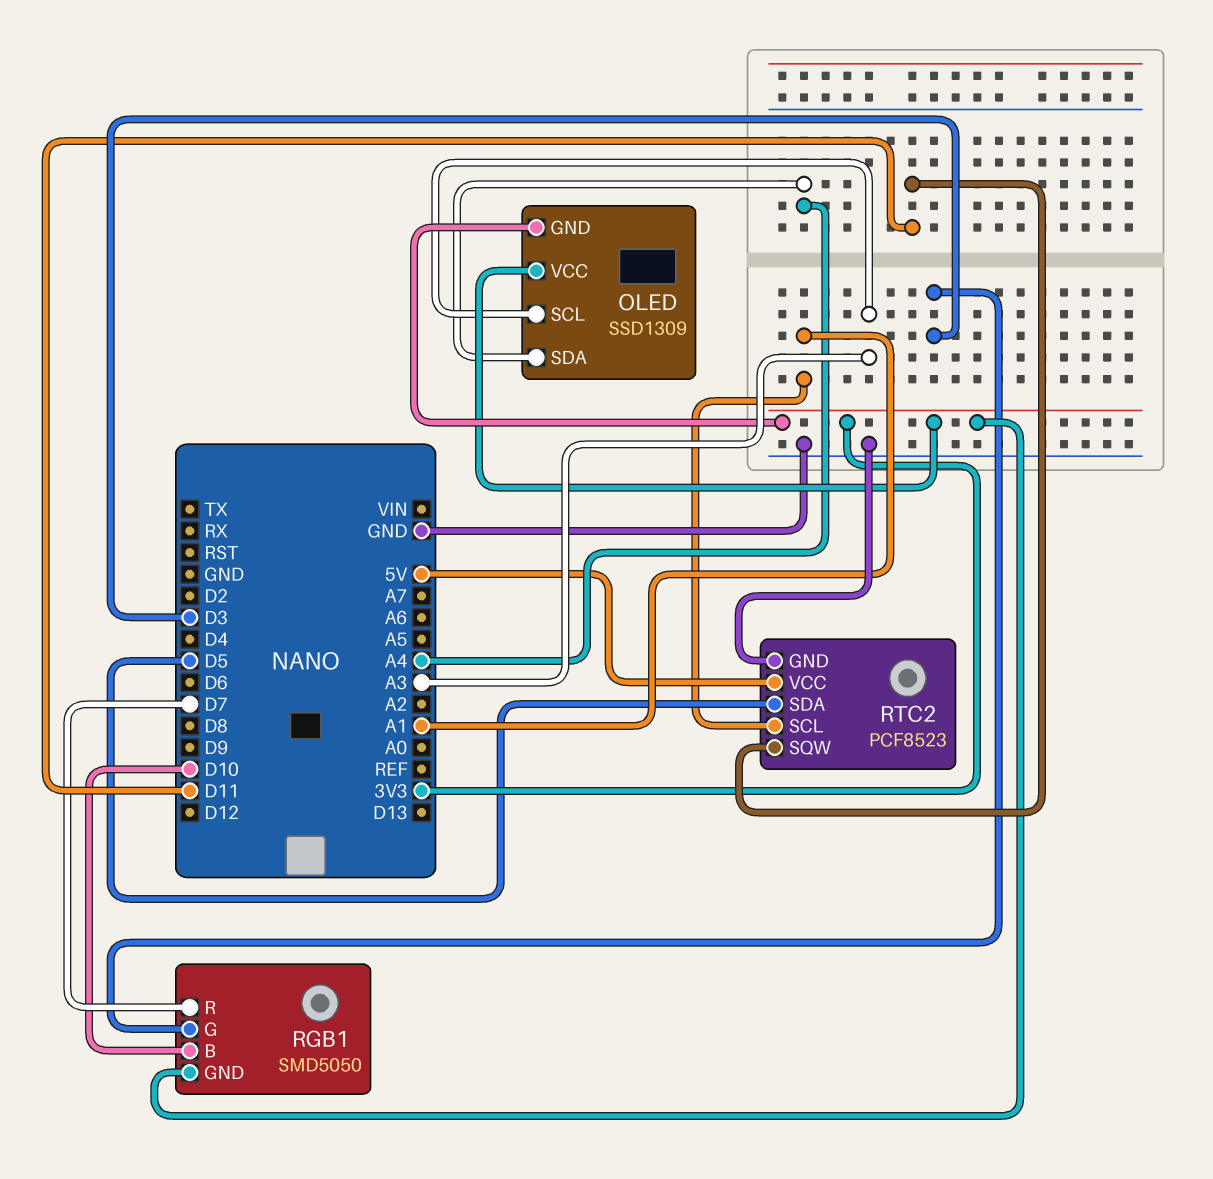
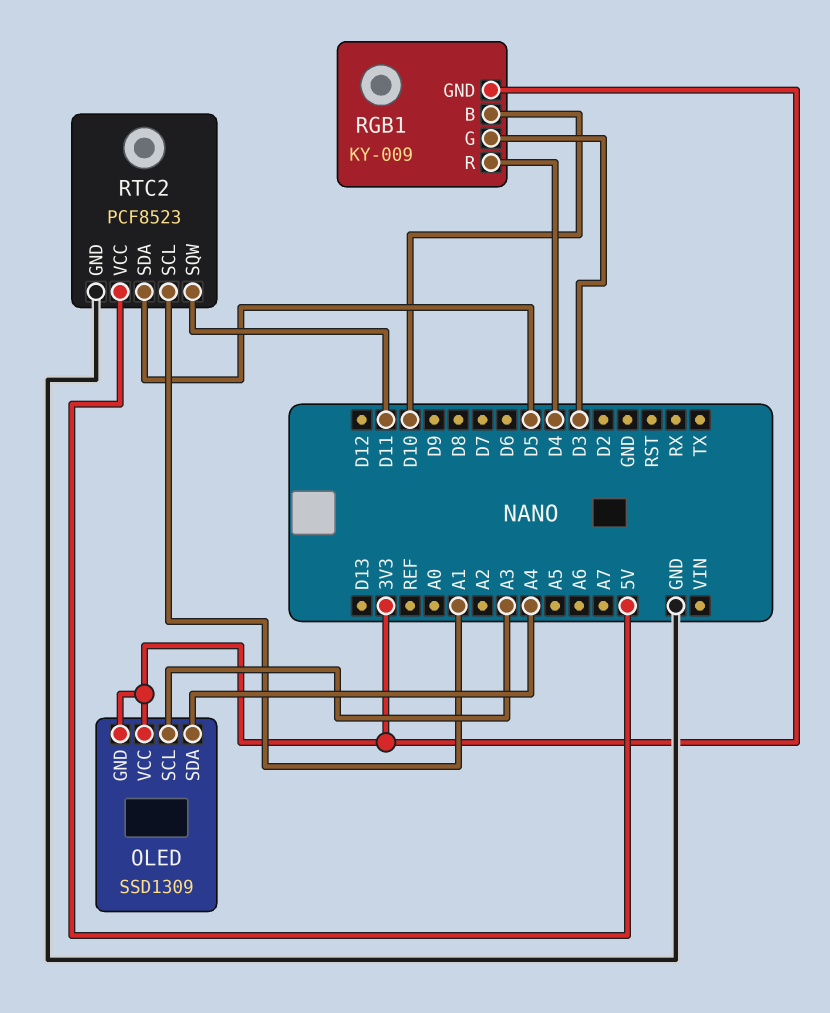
RGB1: SMD5050 -> KY-009
RGB1 pin R: D7 -> D4

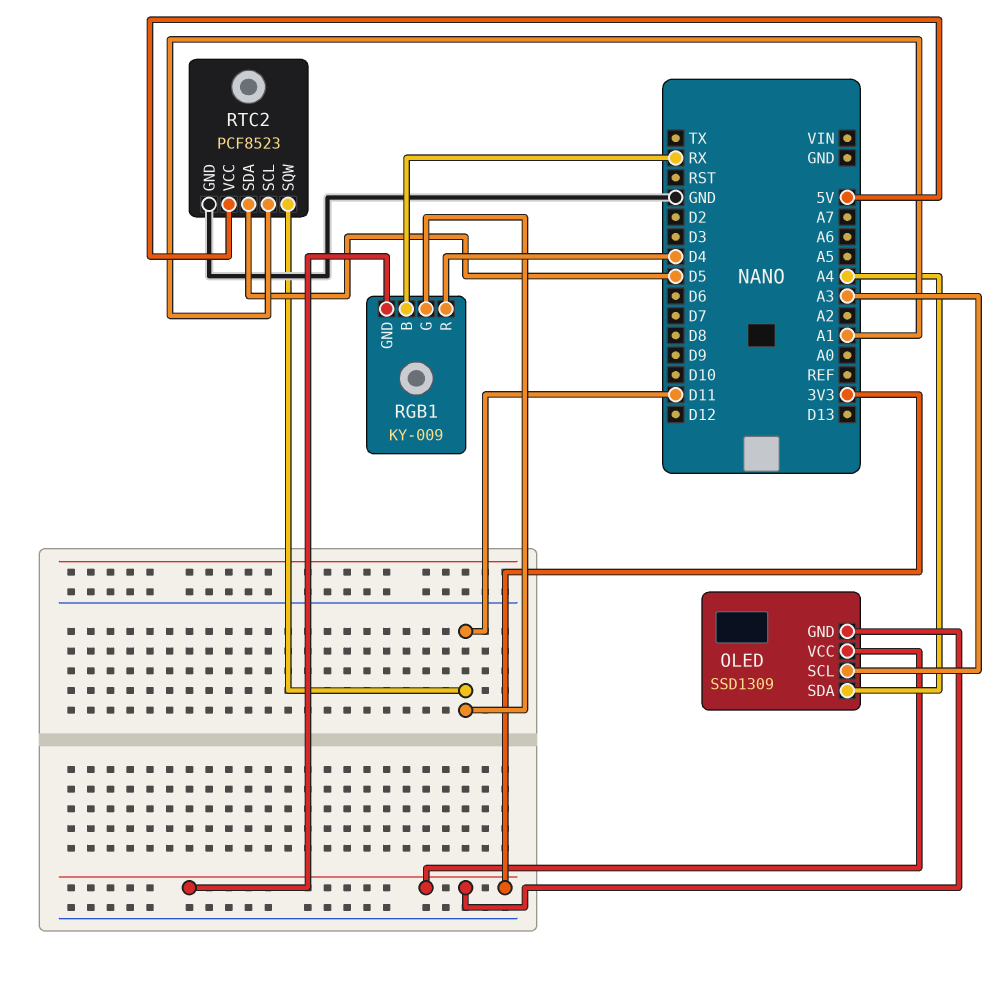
RGB1 pin B: D10 -> RX
RGB1 pin G: D3 -> D11

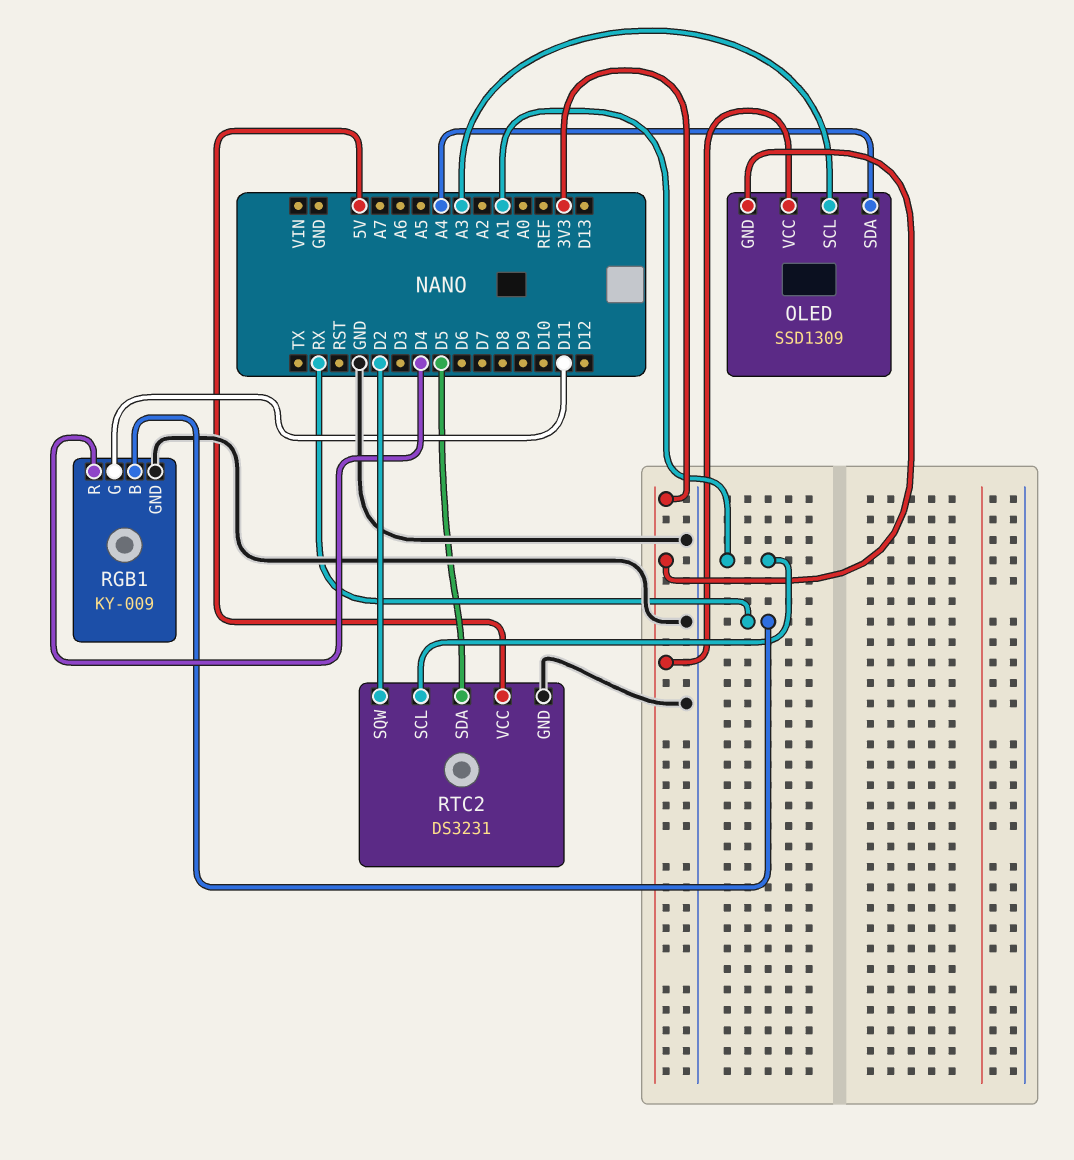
RGB1 pin GND: 3V3 -> GND
RTC2: PCF8523 -> DS3231
RTC2 pin SQW: D11 -> D2

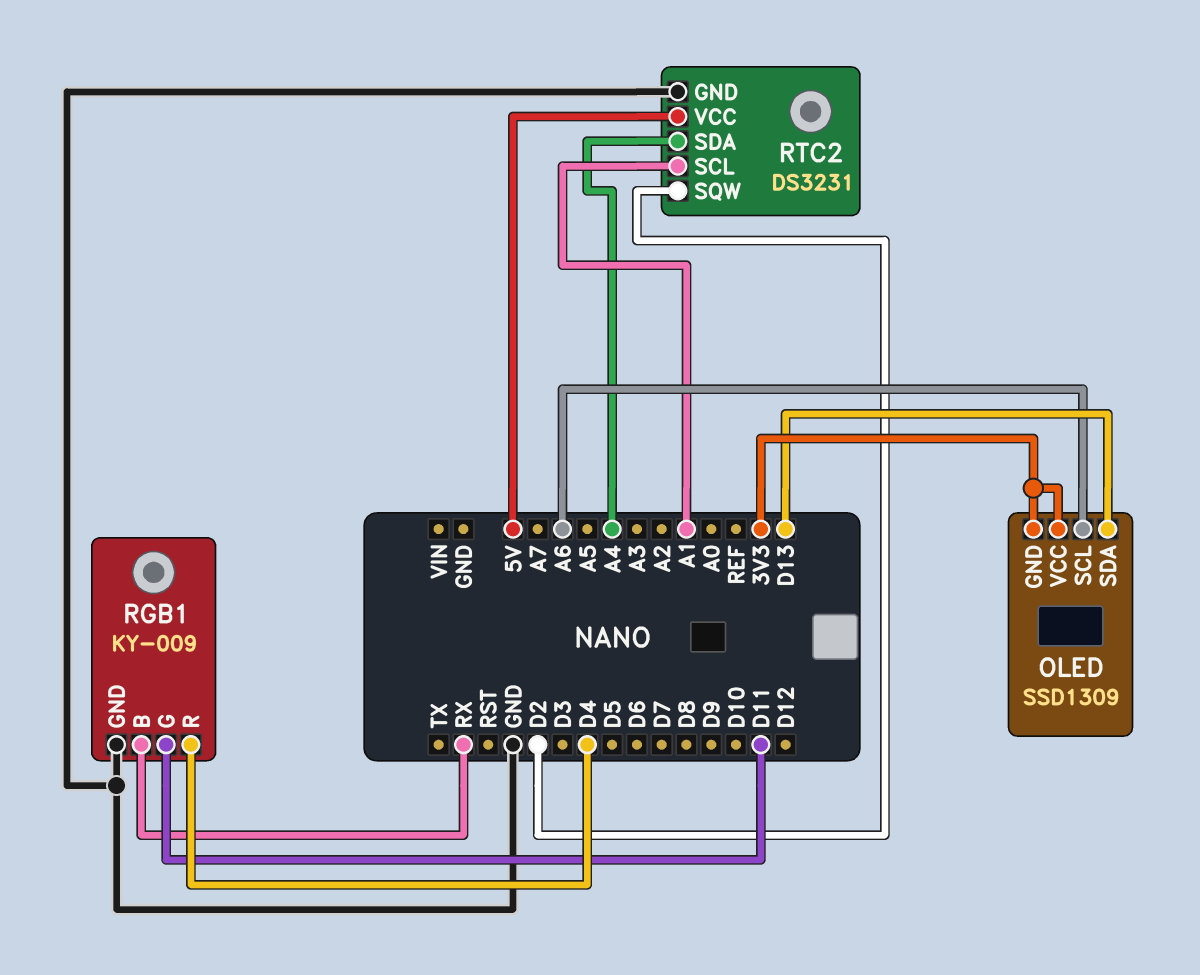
OLED pin SCL: A3 -> A6
OLED pin SDA: A4 -> D13
RTC2 pin SDA: D5 -> A4

